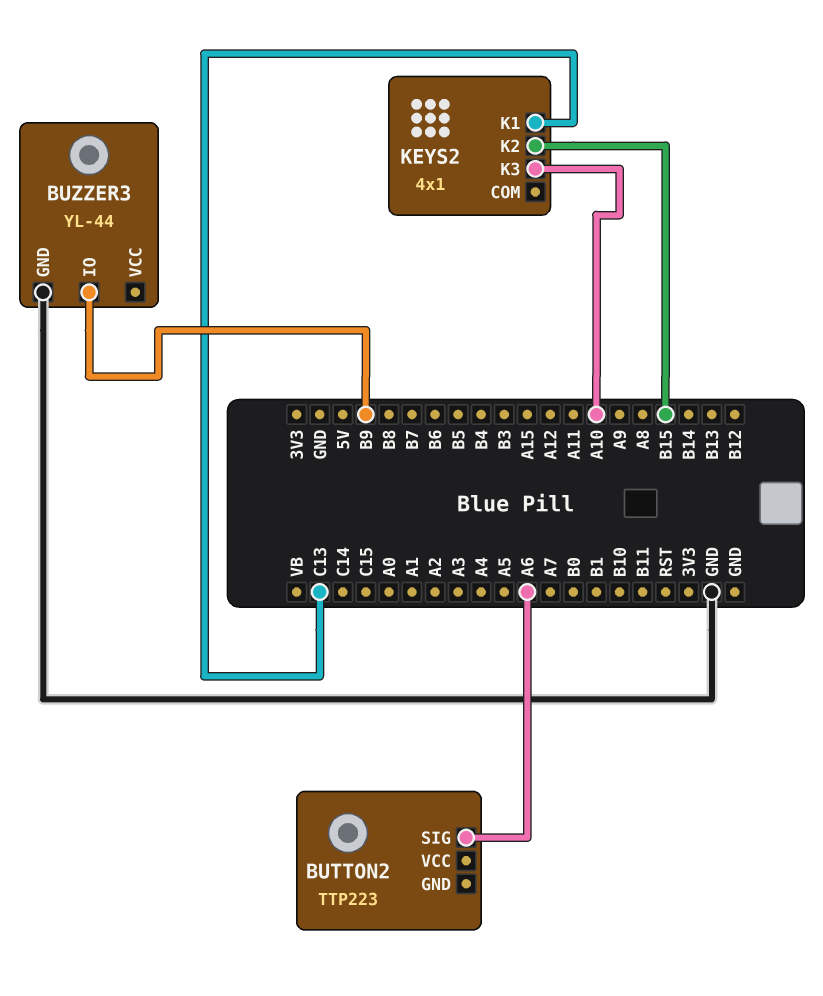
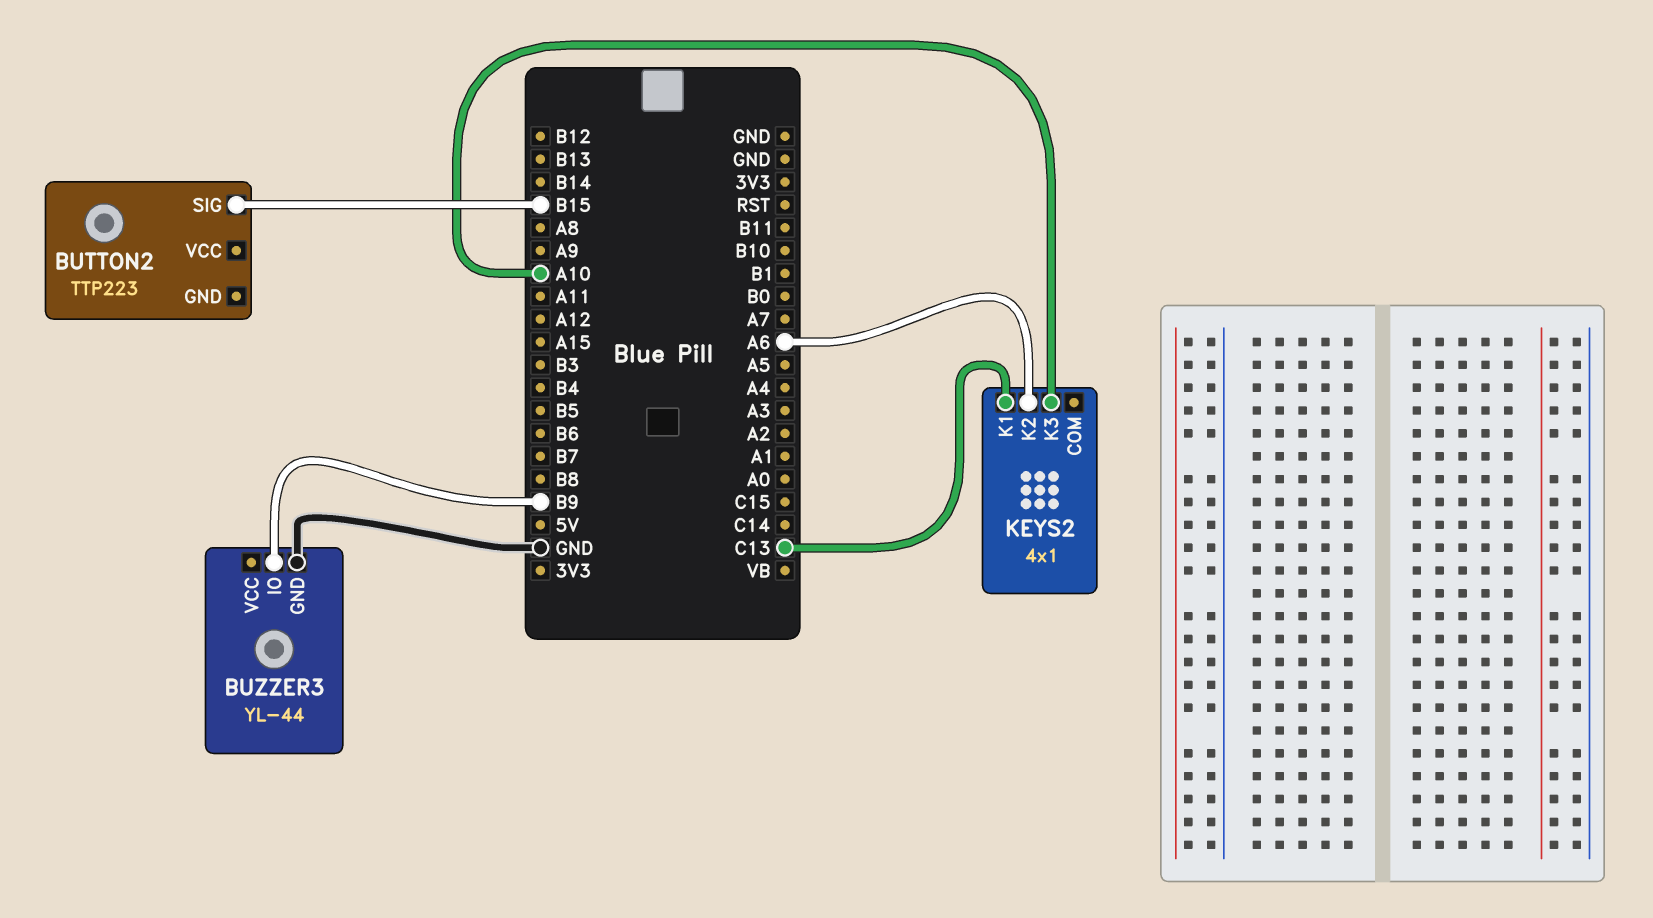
BUTTON2 pin SIG: A6 -> B15
KEYS2 pin K2: B15 -> A6

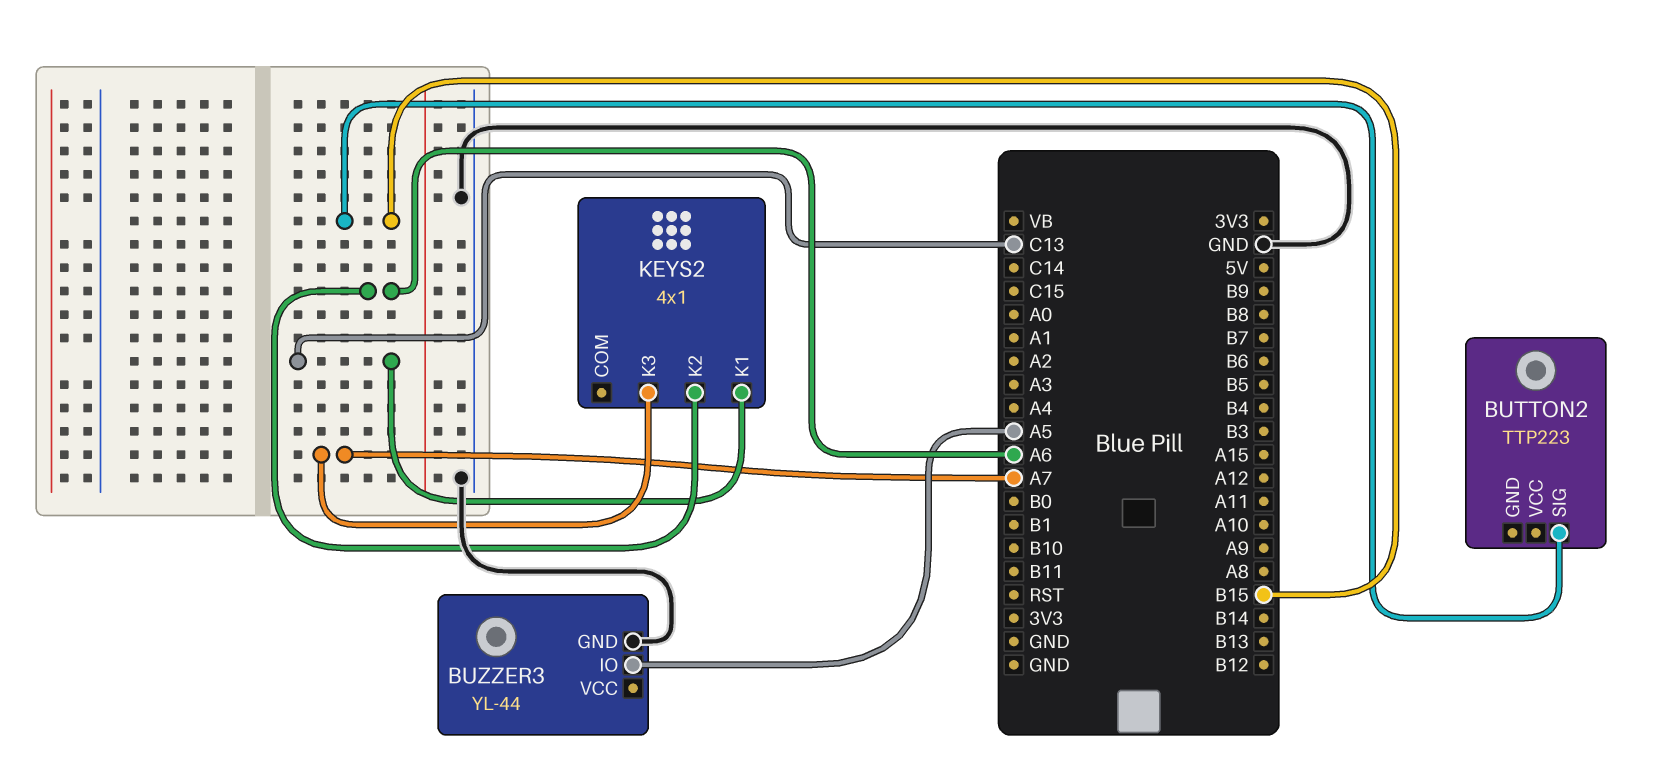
BUZZER3 pin IO: B9 -> A5
KEYS2 pin K3: A10 -> A7

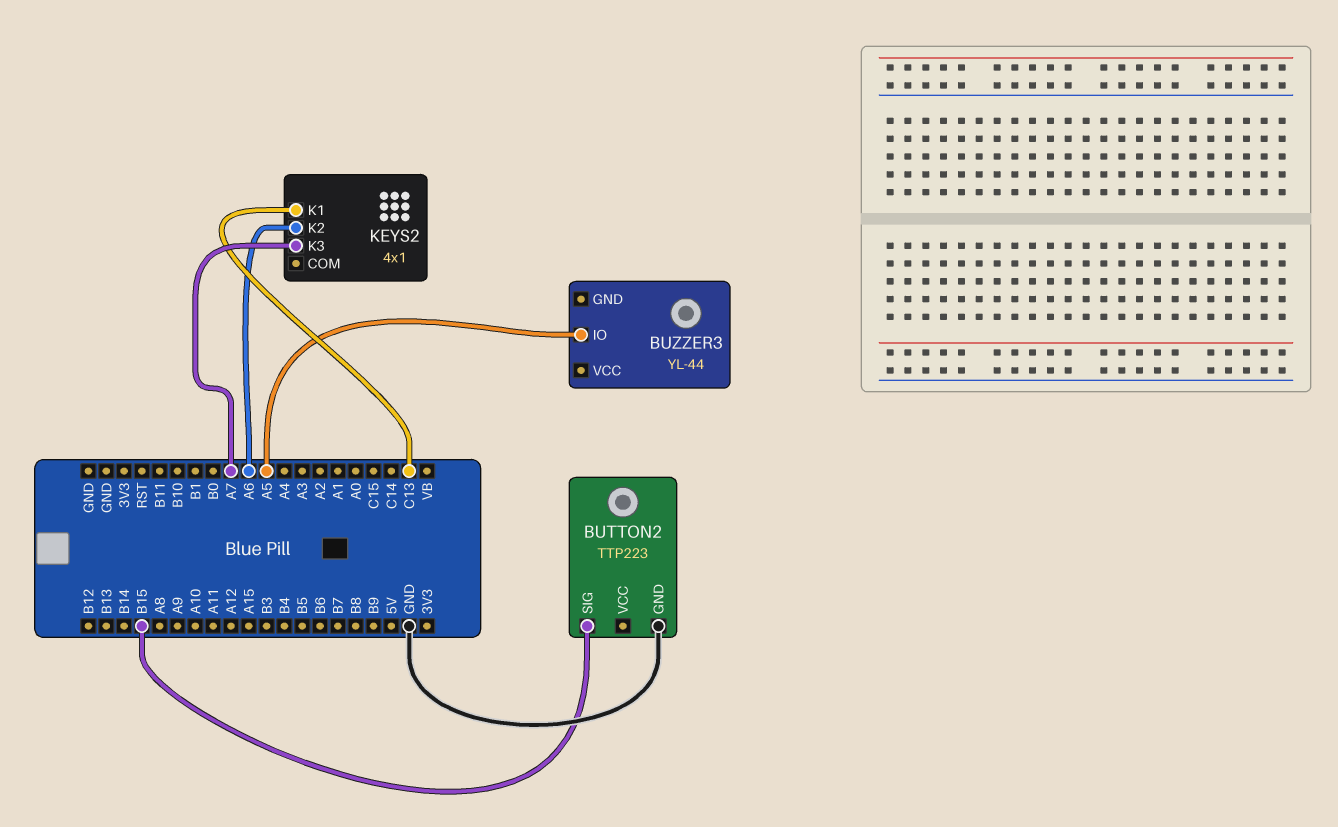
BUTTON2 pin GND: none -> GND
BUZZER3 pin GND: GND -> none

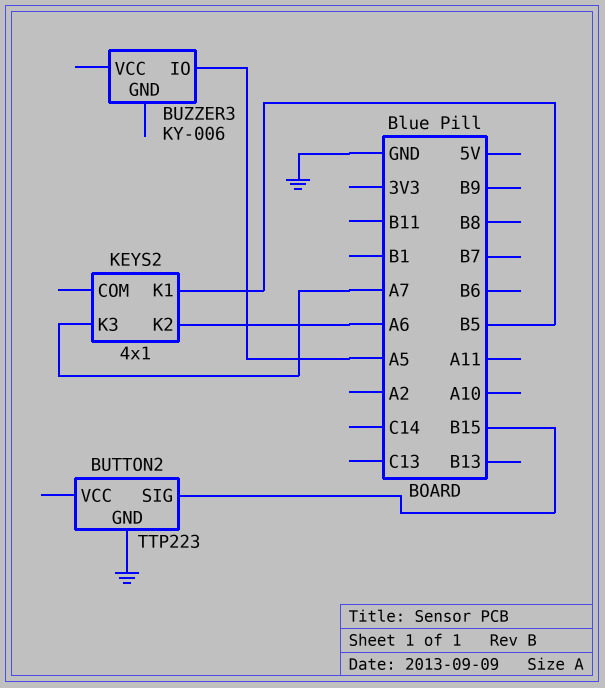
BUZZER3: YL-44 -> KY-006
KEYS2 pin K1: C13 -> B5

